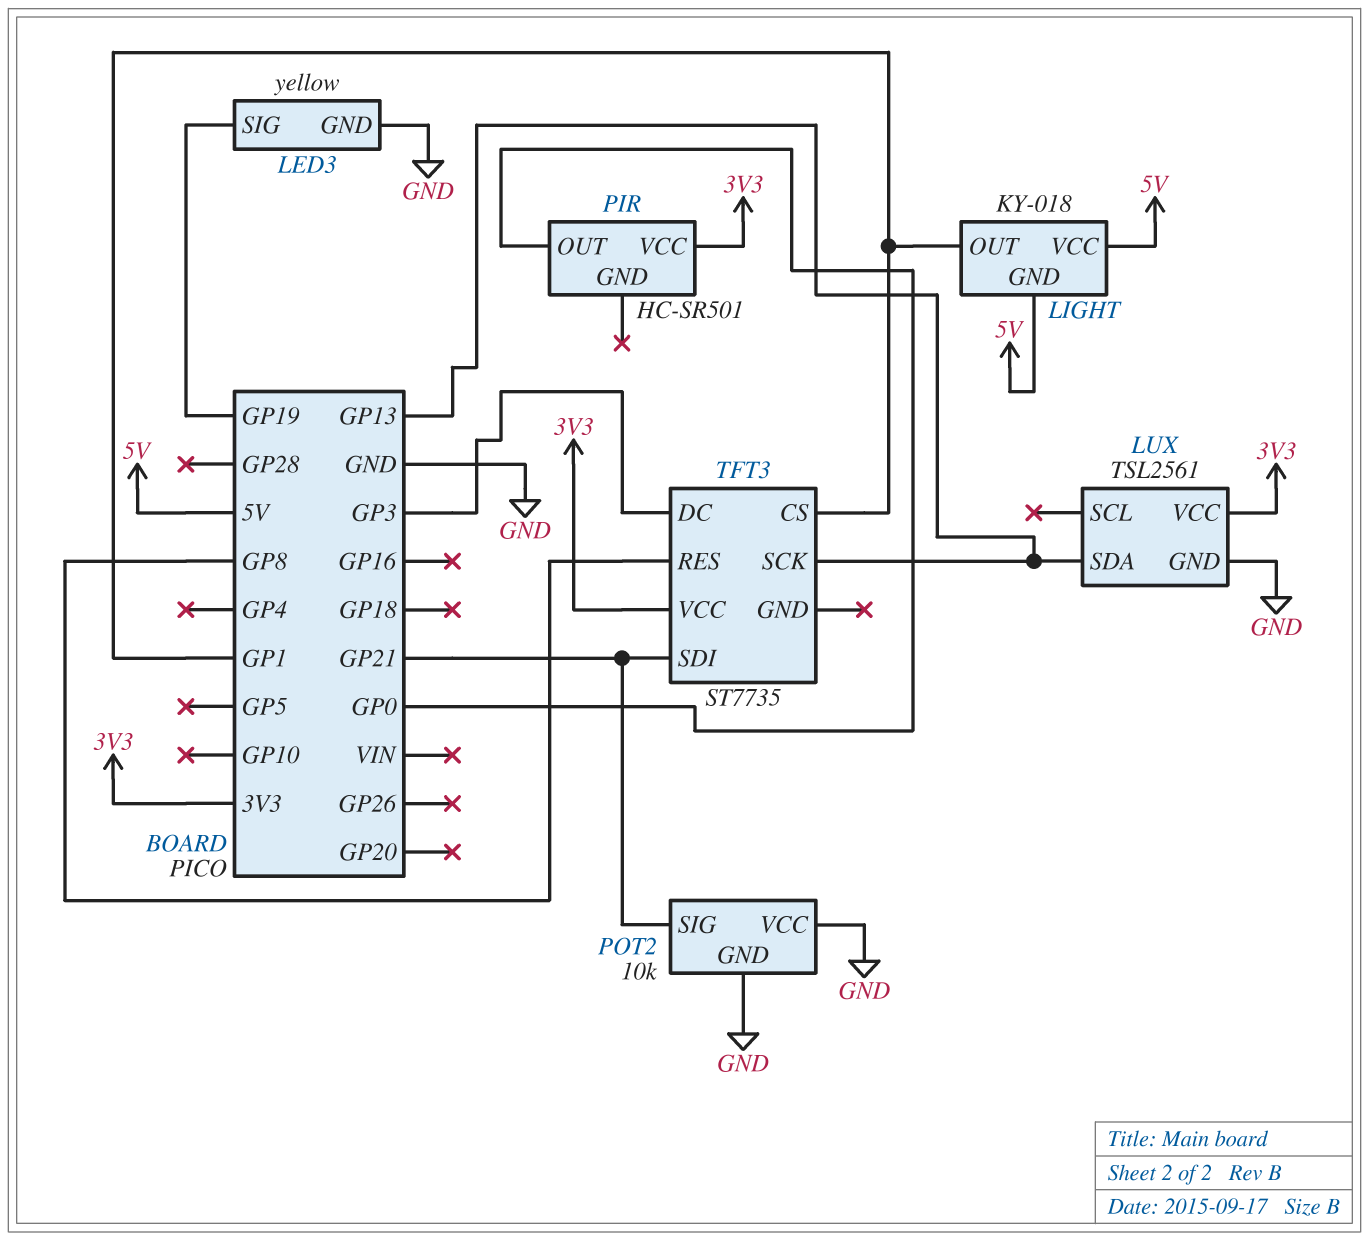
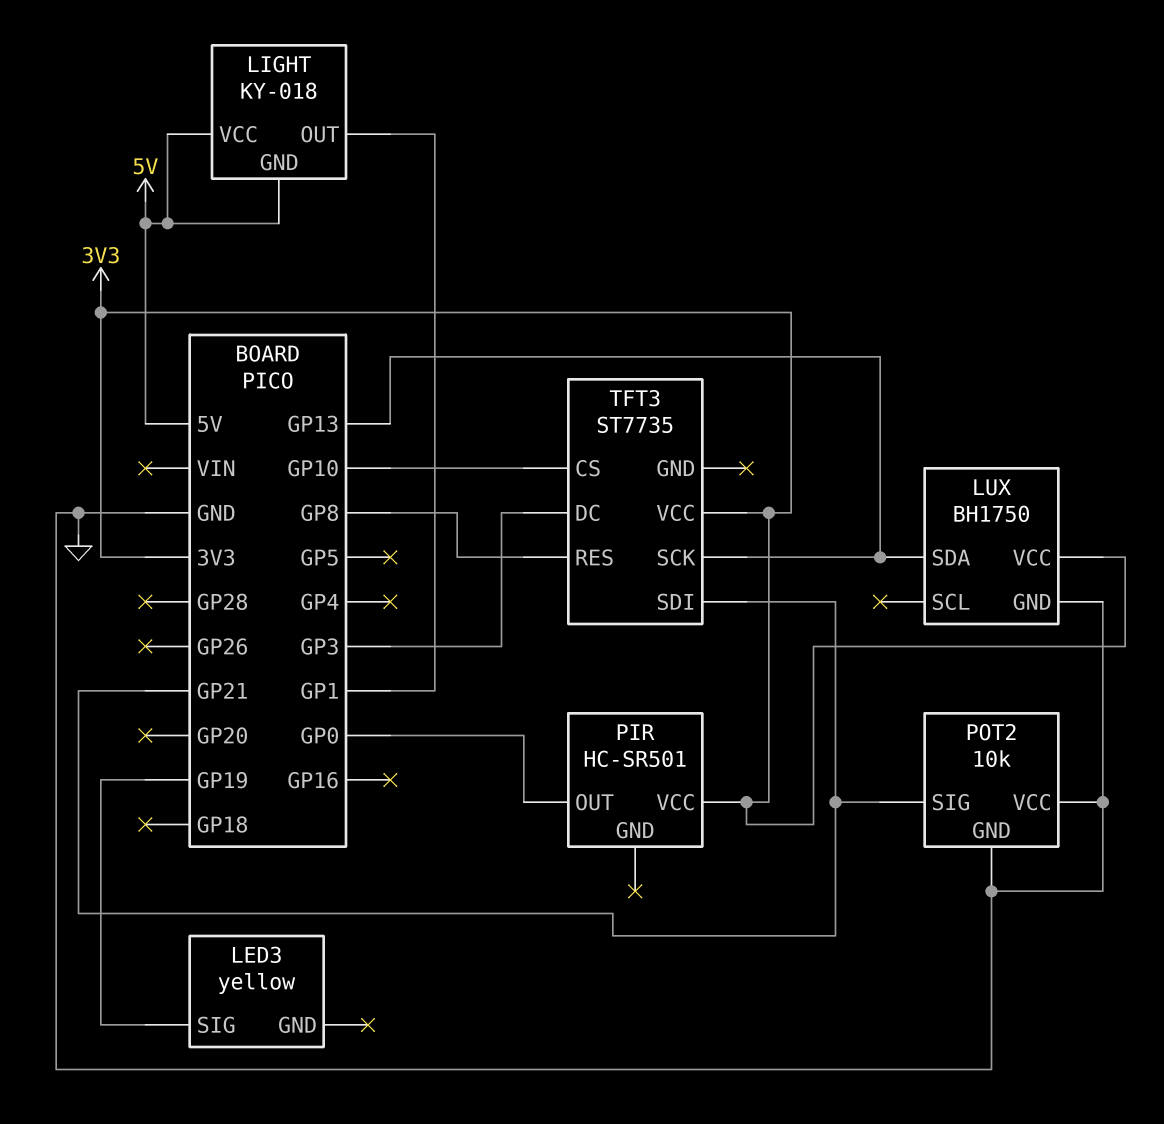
LED3 pin GND: GND -> none
LUX: TSL2561 -> BH1750
TFT3 pin CS: GP1 -> GP10

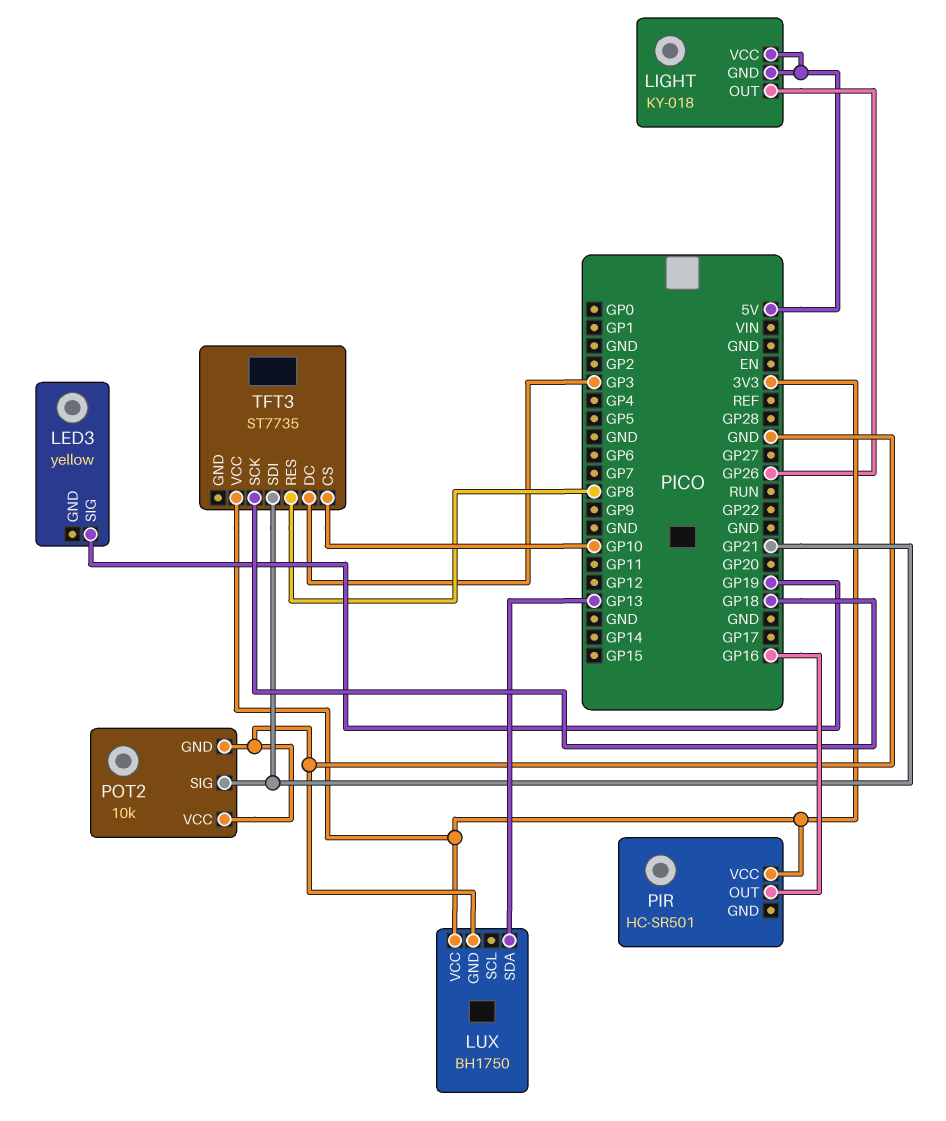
LIGHT pin OUT: GP1 -> GP26
PIR pin OUT: GP0 -> GP16
TFT3 pin SCK: GP13 -> GP18

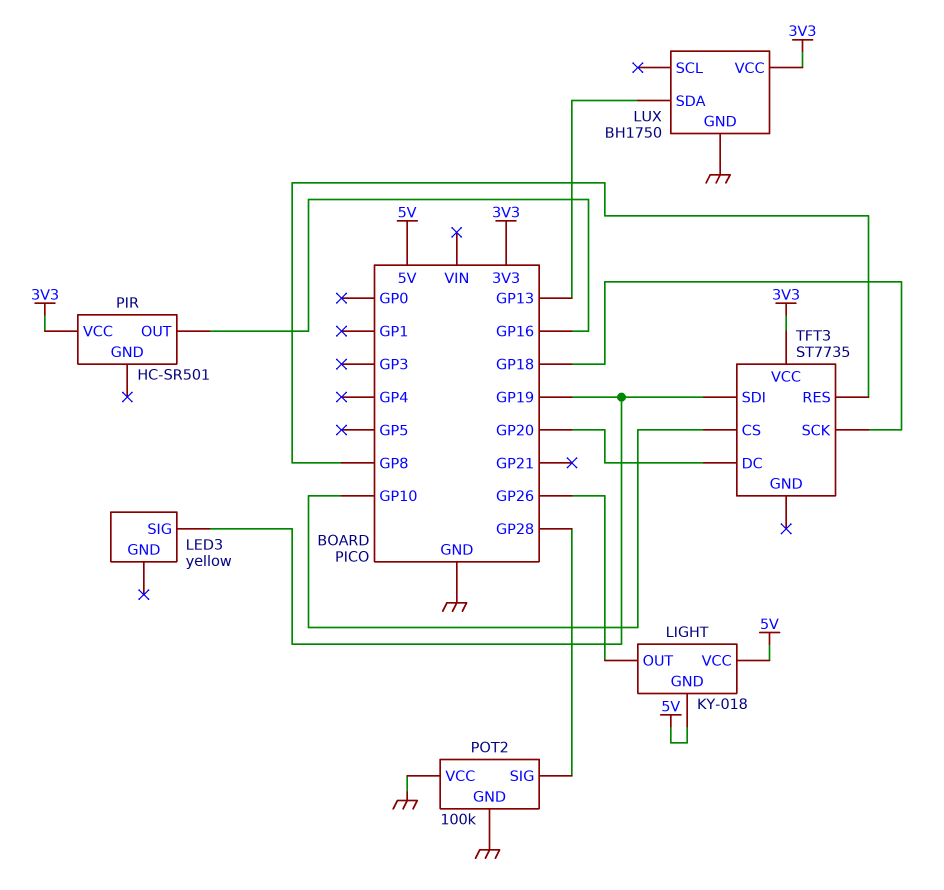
POT2: 10k -> 100k
POT2 pin SIG: GP21 -> GP28
TFT3 pin DC: GP3 -> GP20
TFT3 pin SDI: GP21 -> GP19

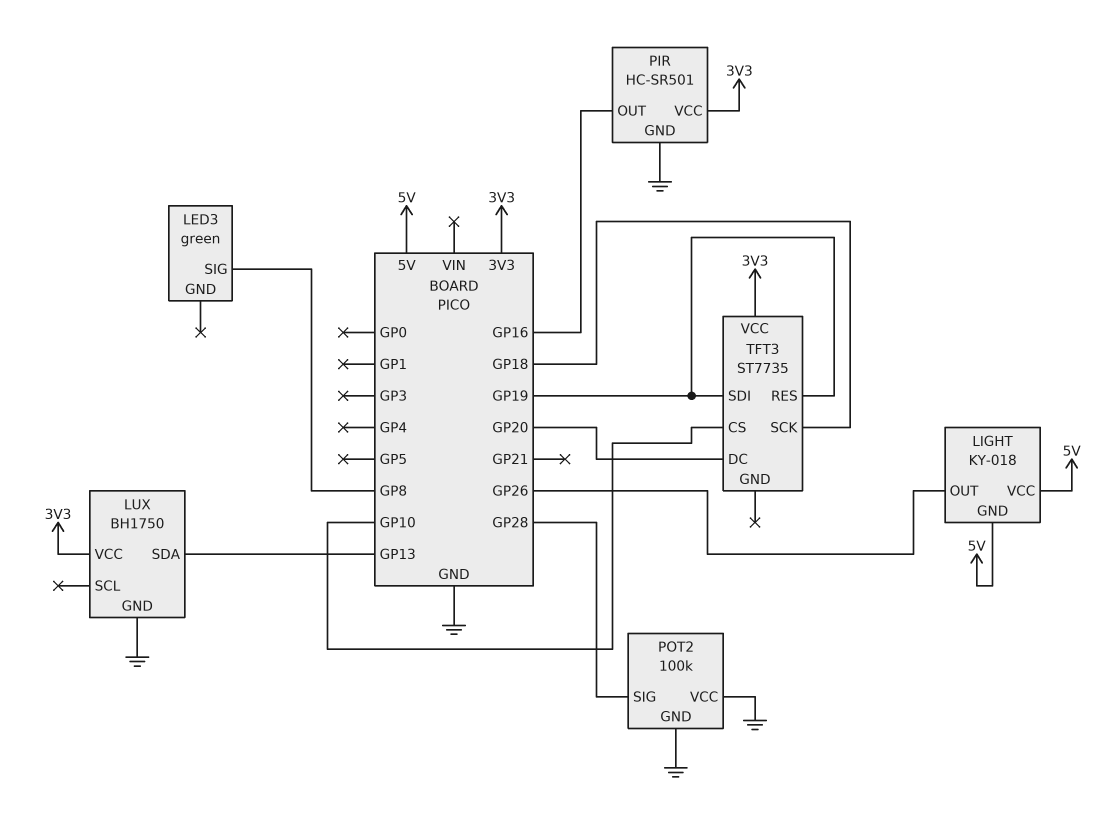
LED3: yellow -> green
LED3 pin SIG: GP19 -> GP8
PIR pin GND: none -> GND
TFT3 pin RES: GP8 -> GP19

